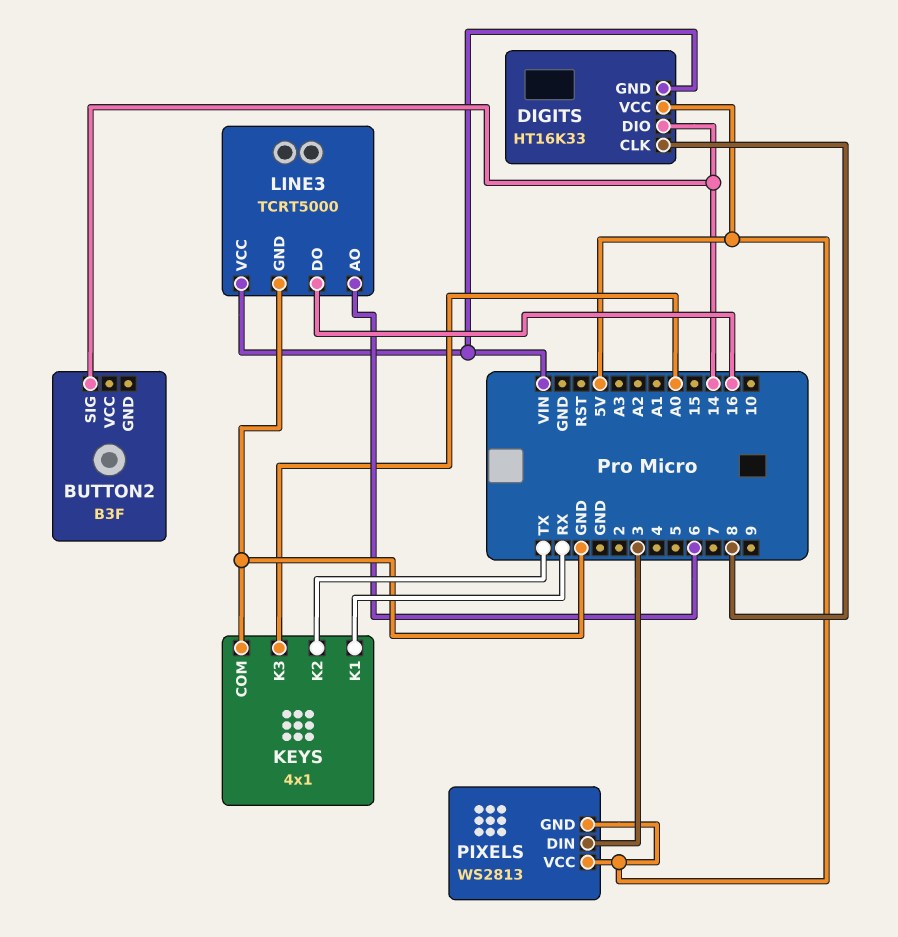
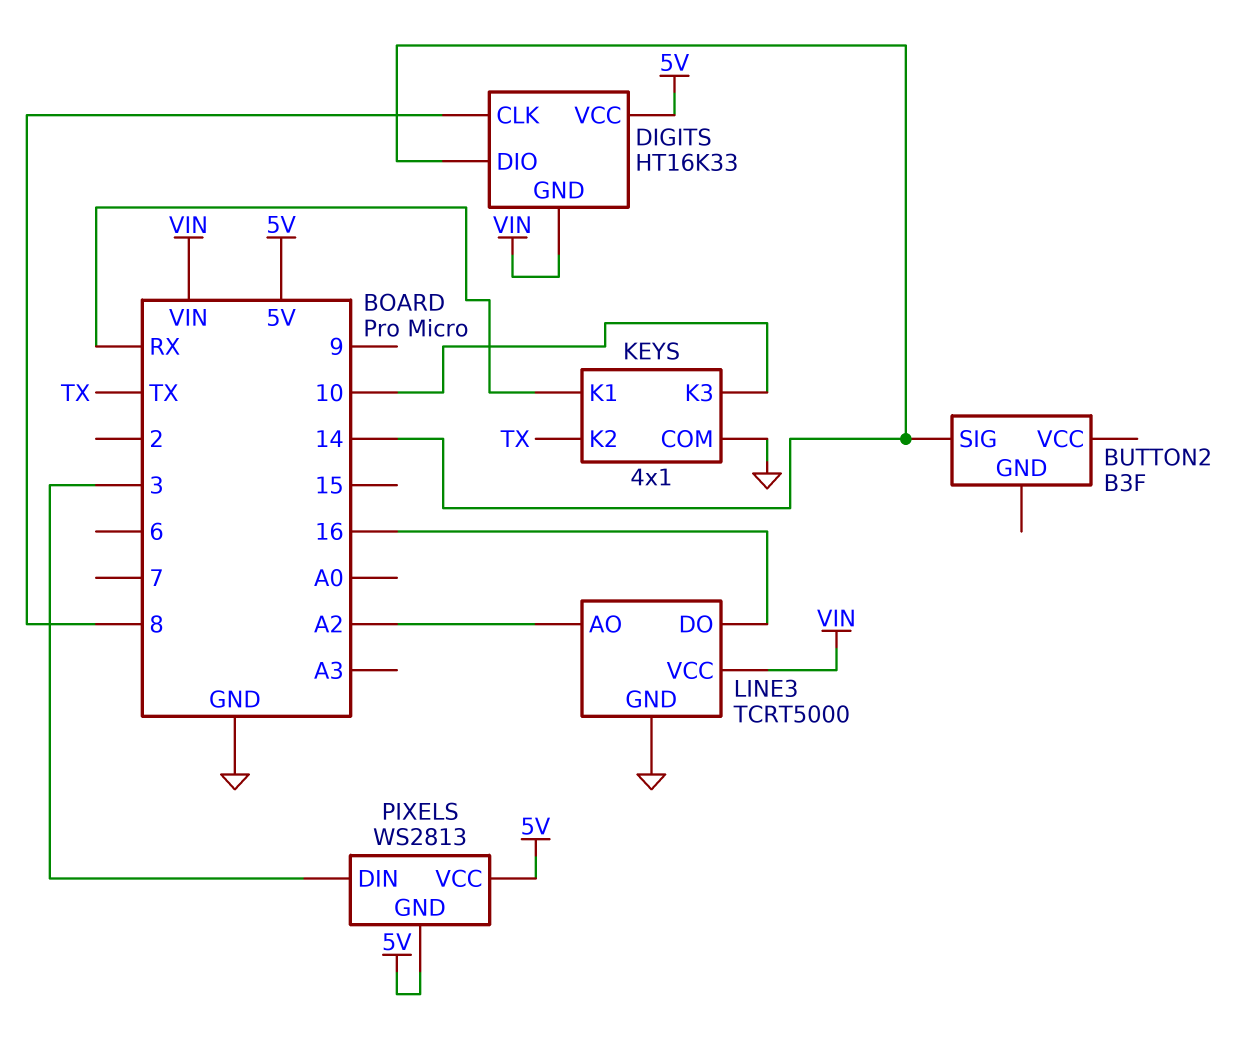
KEYS pin K3: A0 -> 10
LINE3 pin AO: 6 -> A2

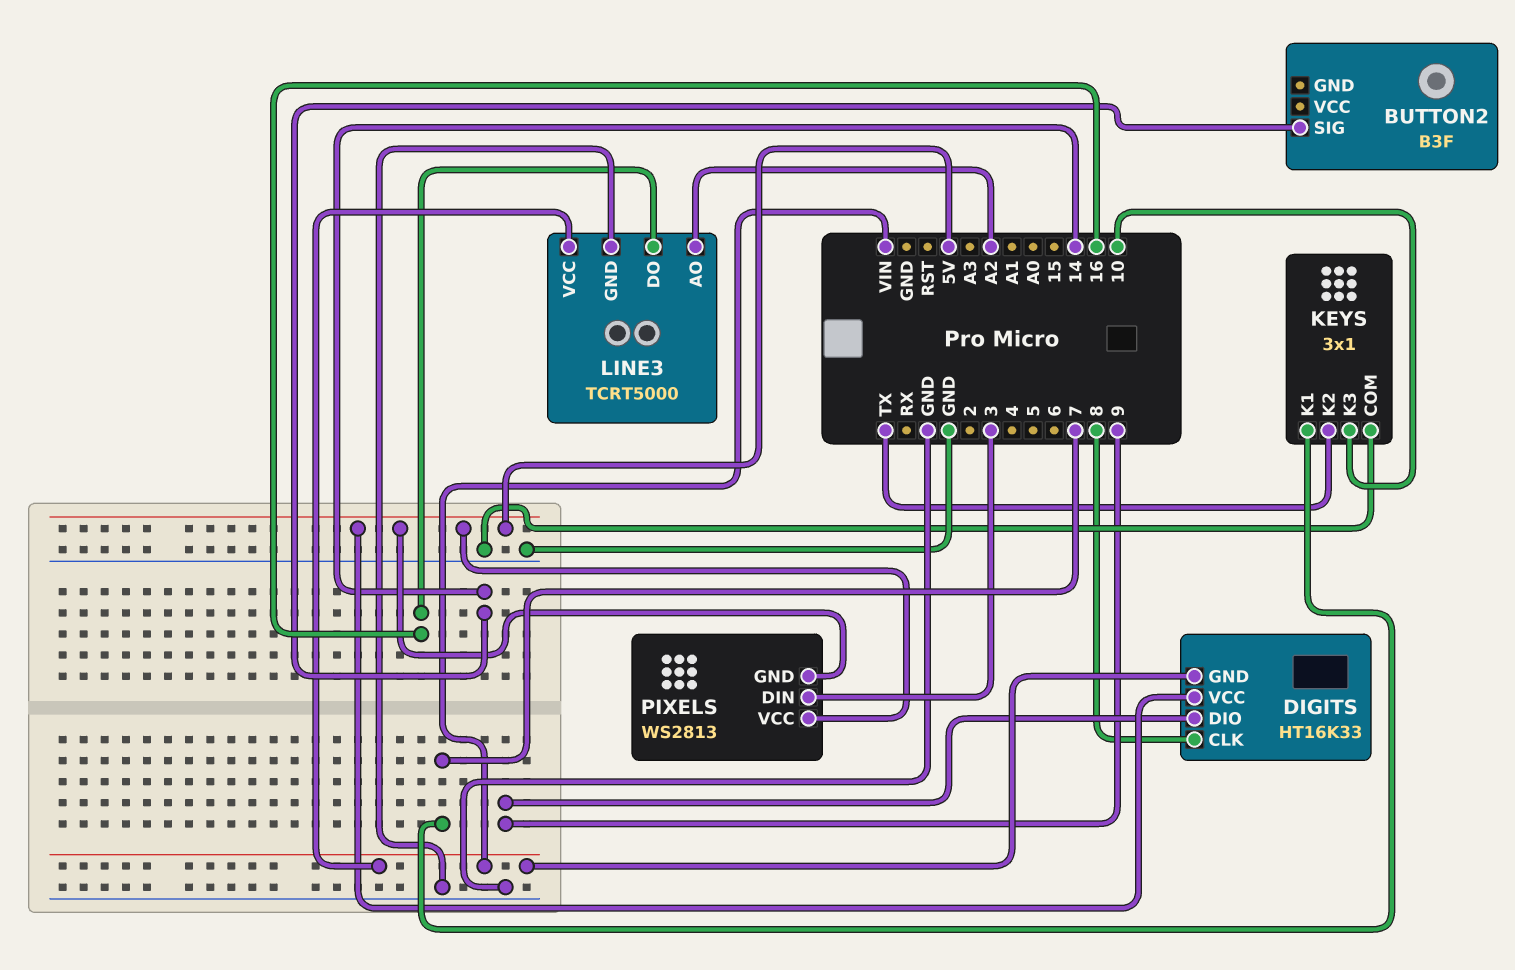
DIGITS pin DIO: 14 -> 9
KEYS: 4x1 -> 3x1
KEYS pin K1: RX -> 7

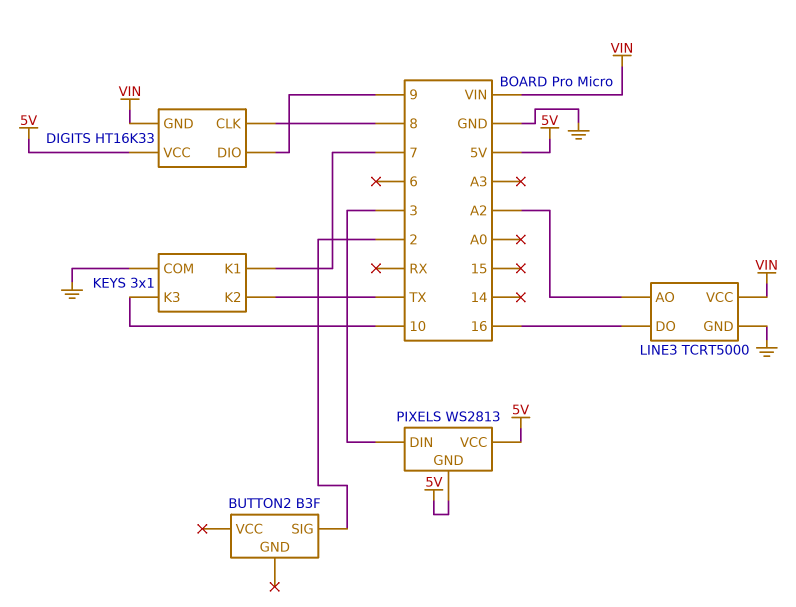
BUTTON2 pin SIG: 14 -> 2

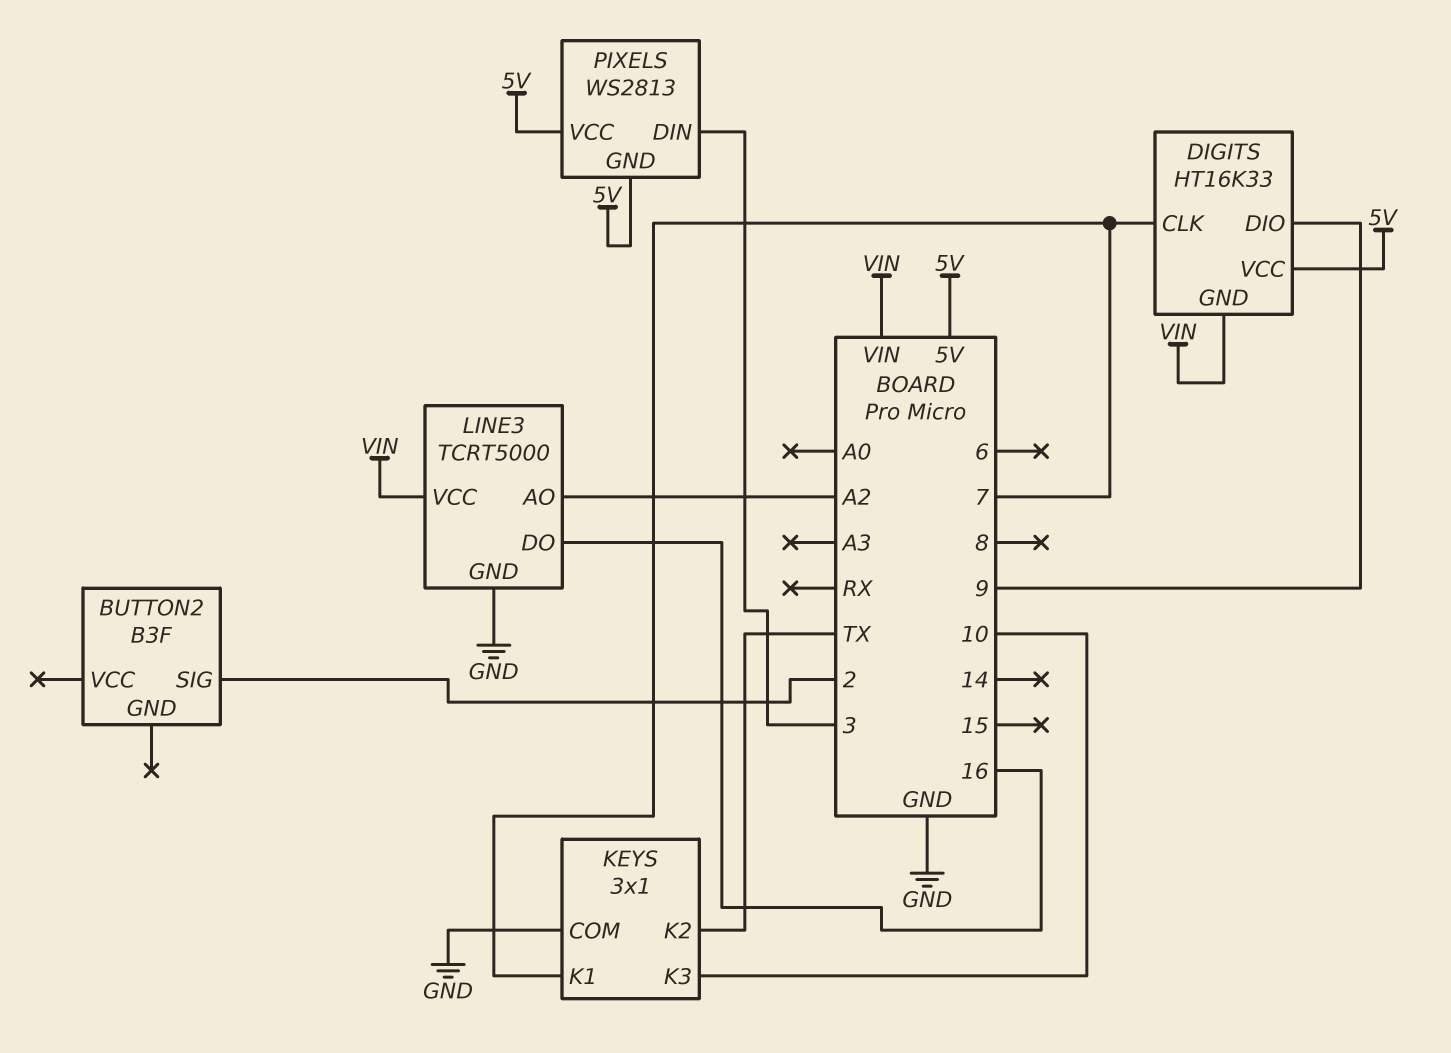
DIGITS pin CLK: 8 -> 7

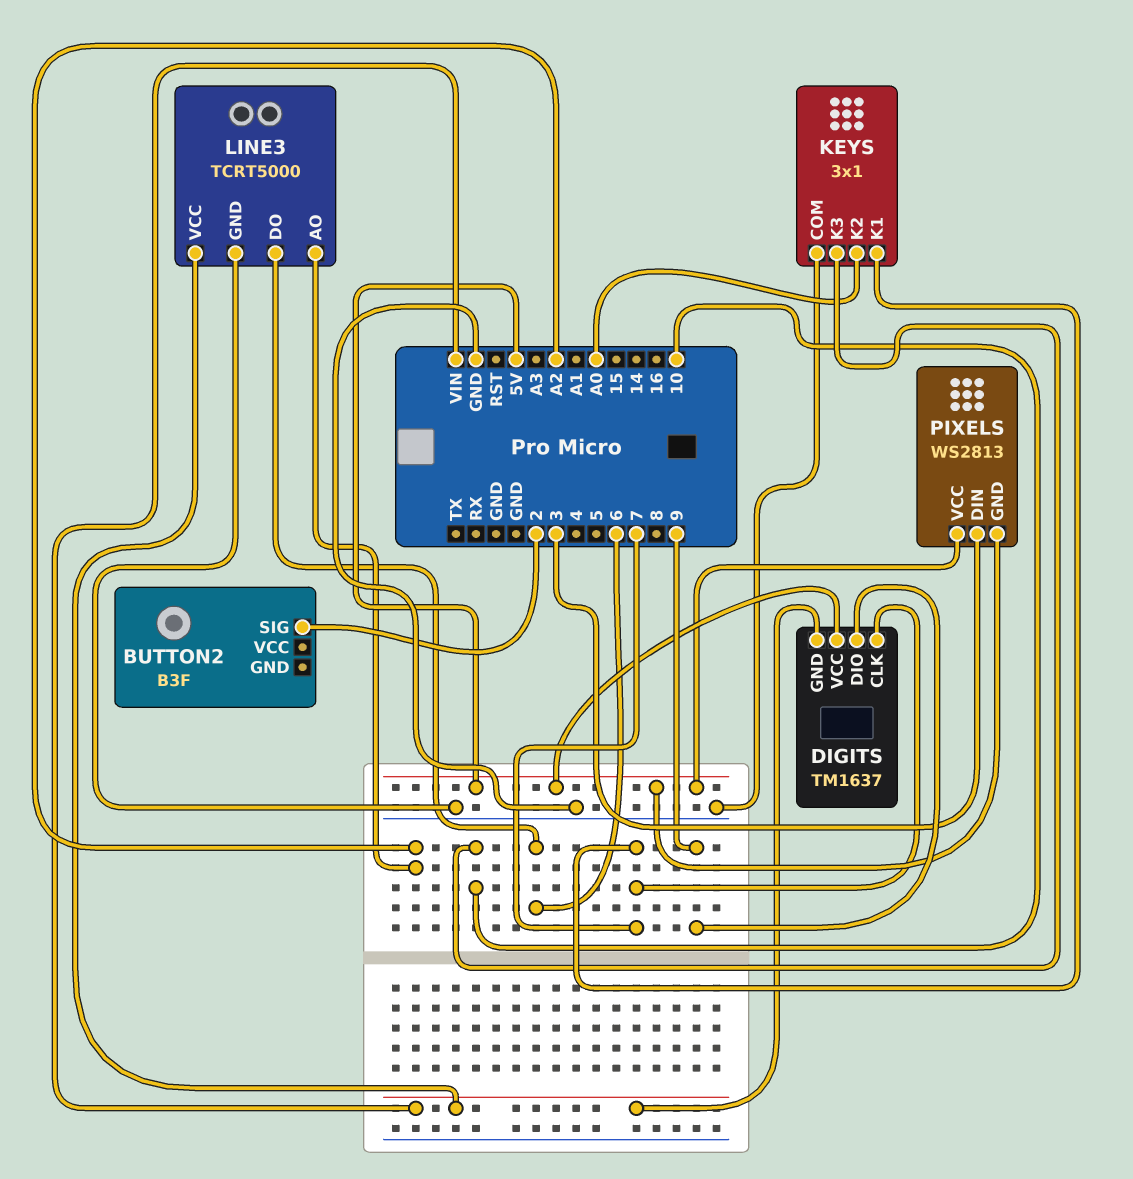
DIGITS: HT16K33 -> TM1637
KEYS pin K2: TX -> A0
LINE3 pin DO: 16 -> 6

